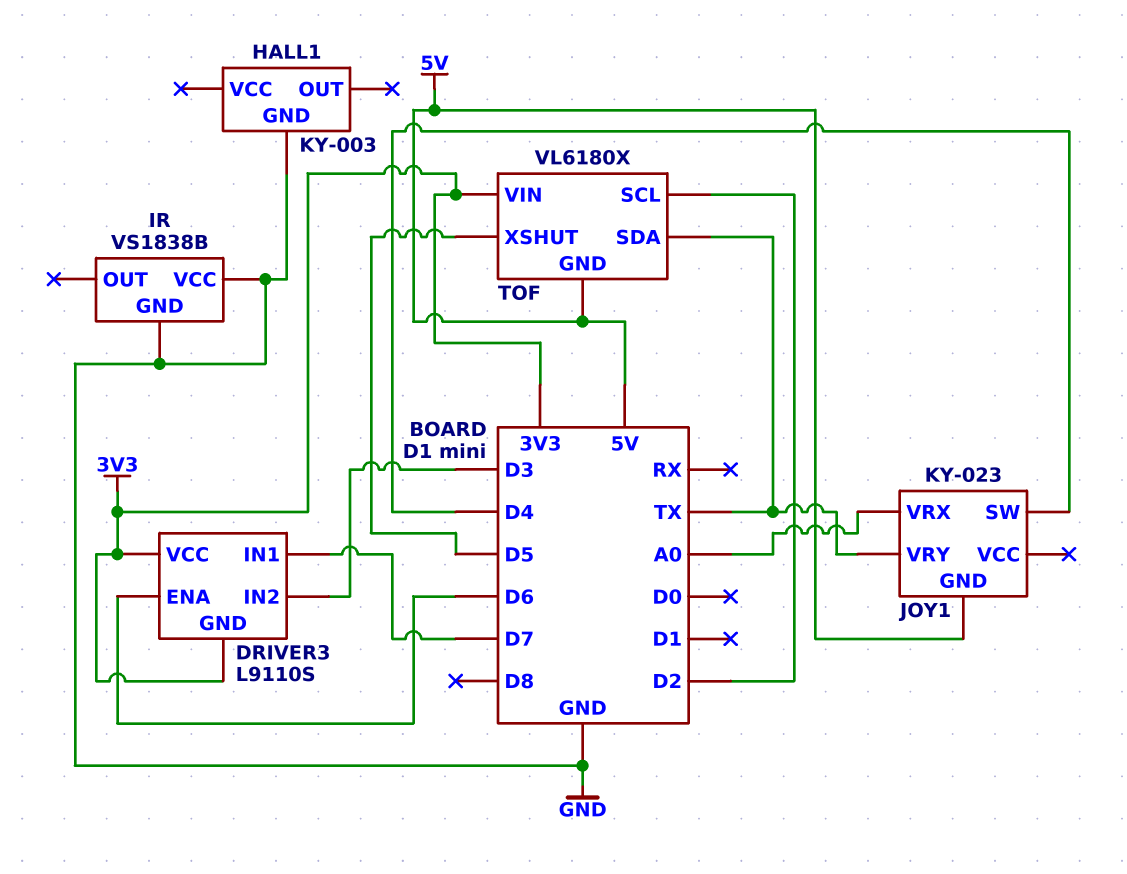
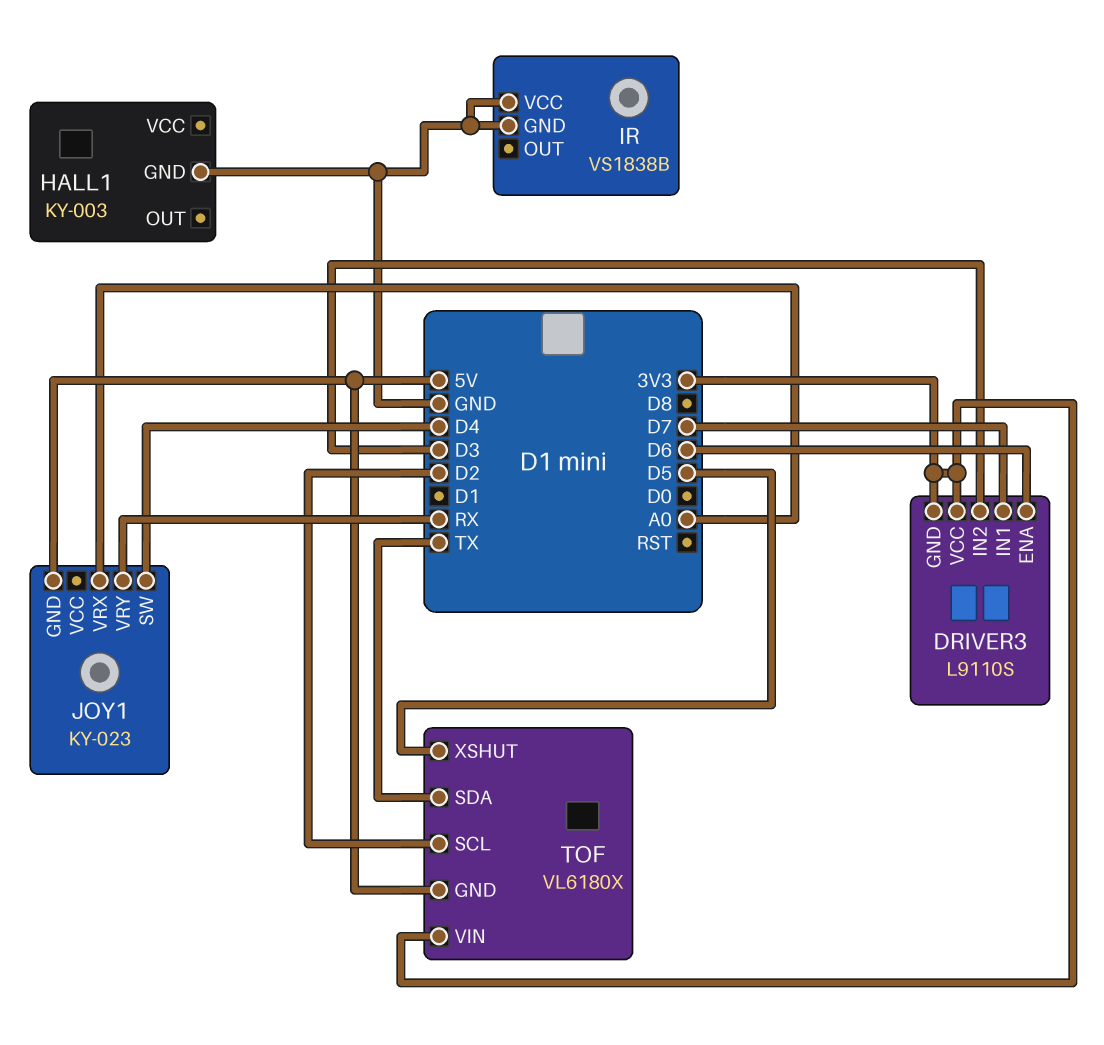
JOY1 pin VRY: TX -> RX

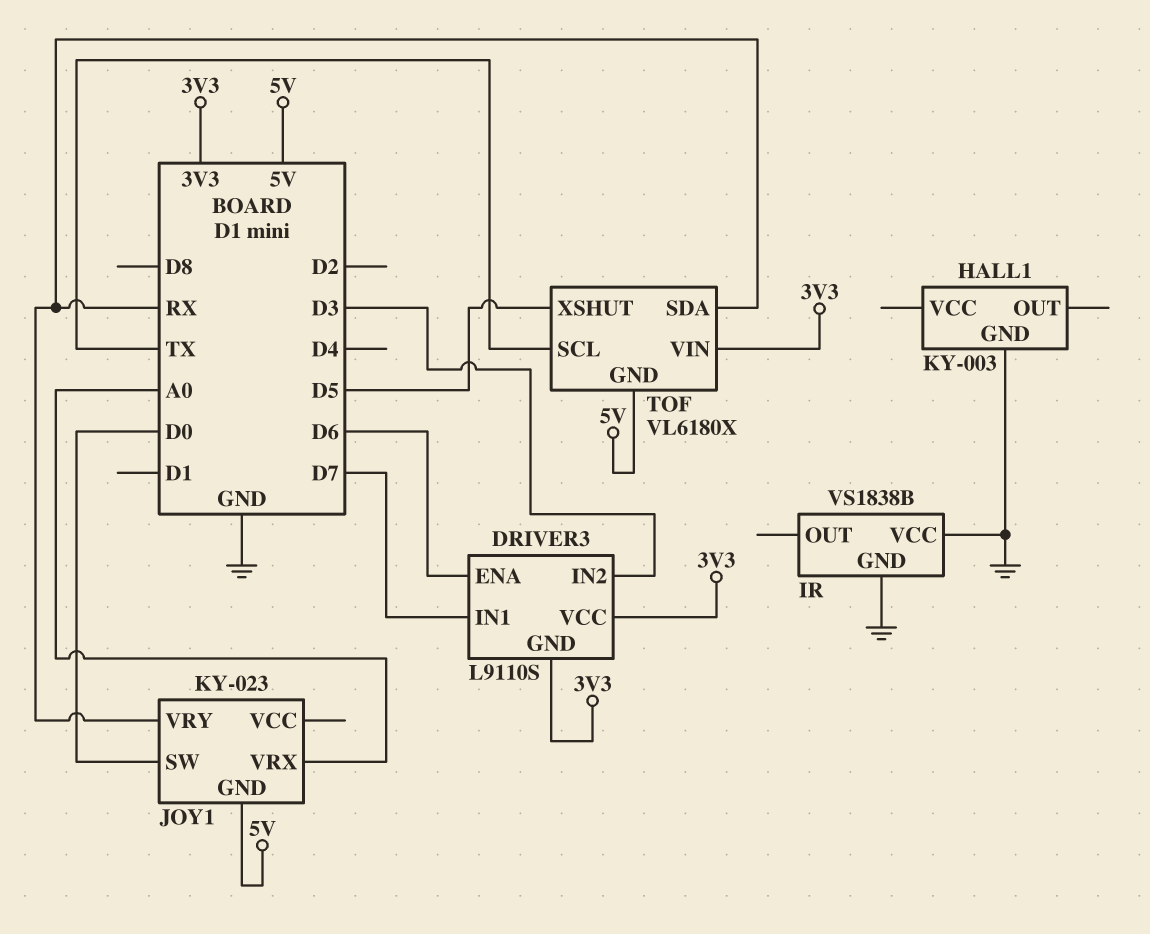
JOY1 pin SW: D4 -> D0
TOF pin SCL: D2 -> TX
TOF pin SDA: TX -> RX

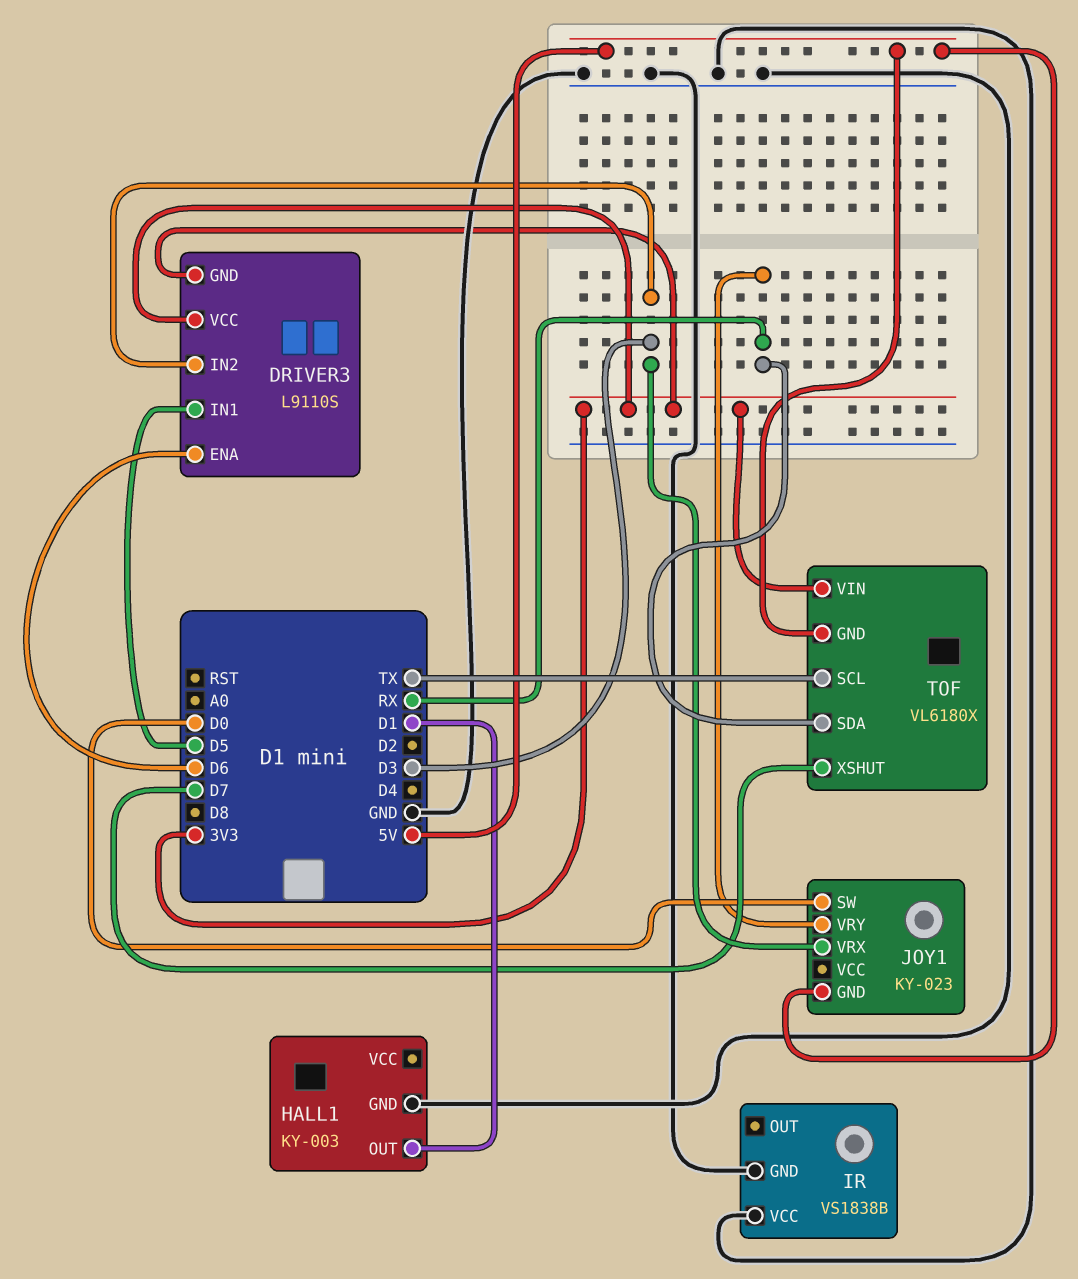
DRIVER3 pin IN1: D7 -> D5
HALL1 pin OUT: none -> D1
JOY1 pin VRX: A0 -> D3
TOF pin XSHUT: D5 -> D7

